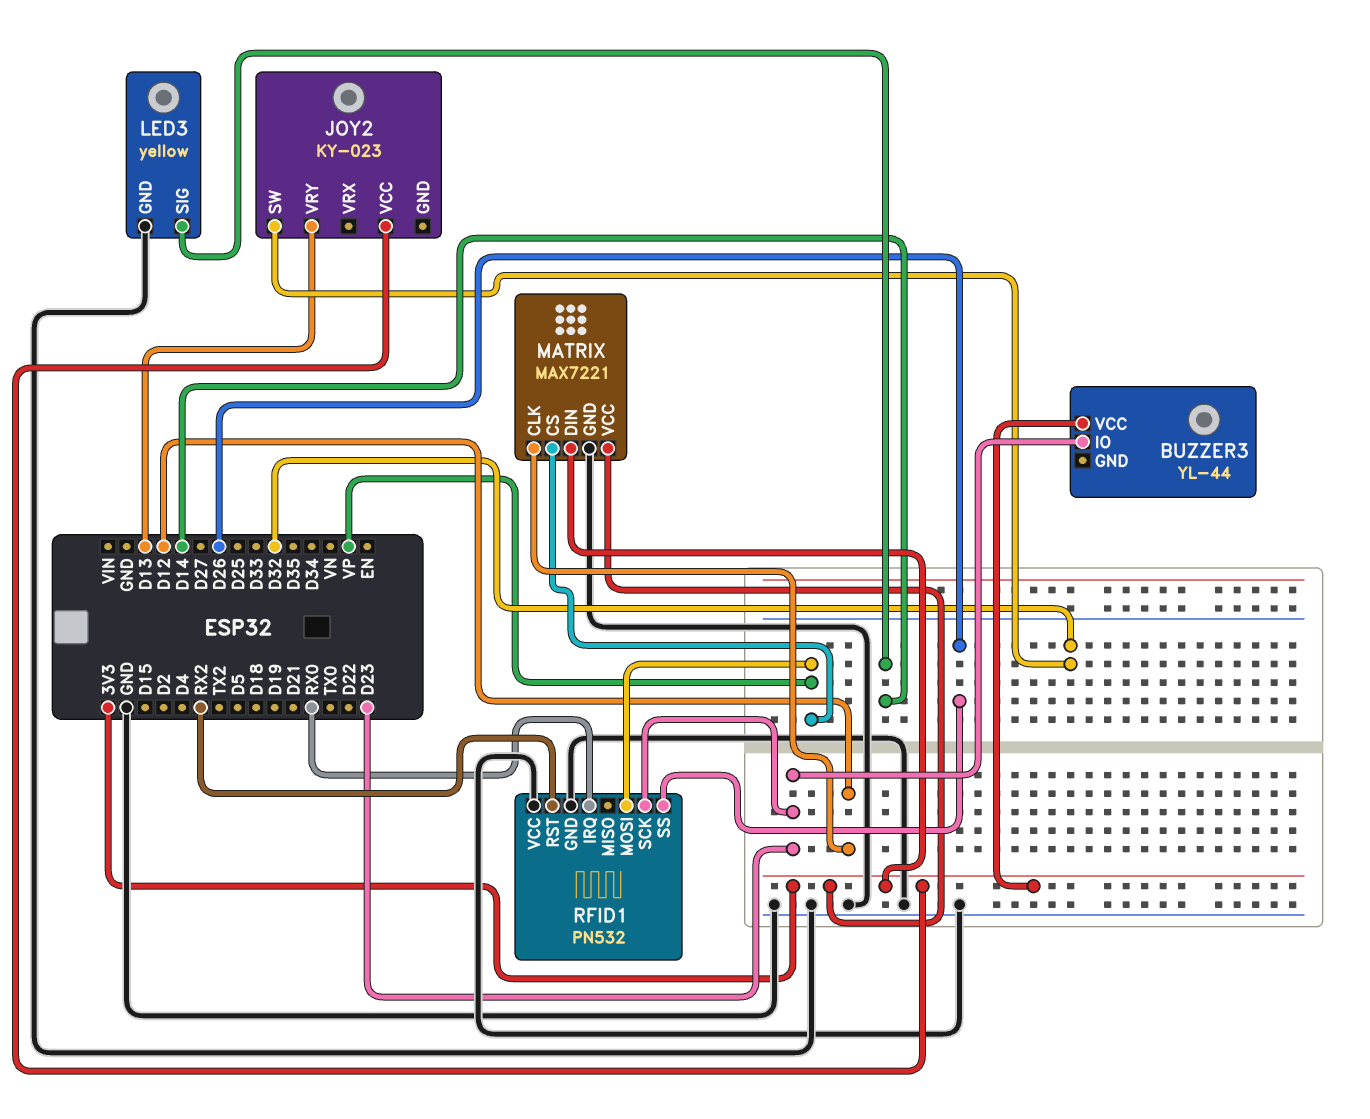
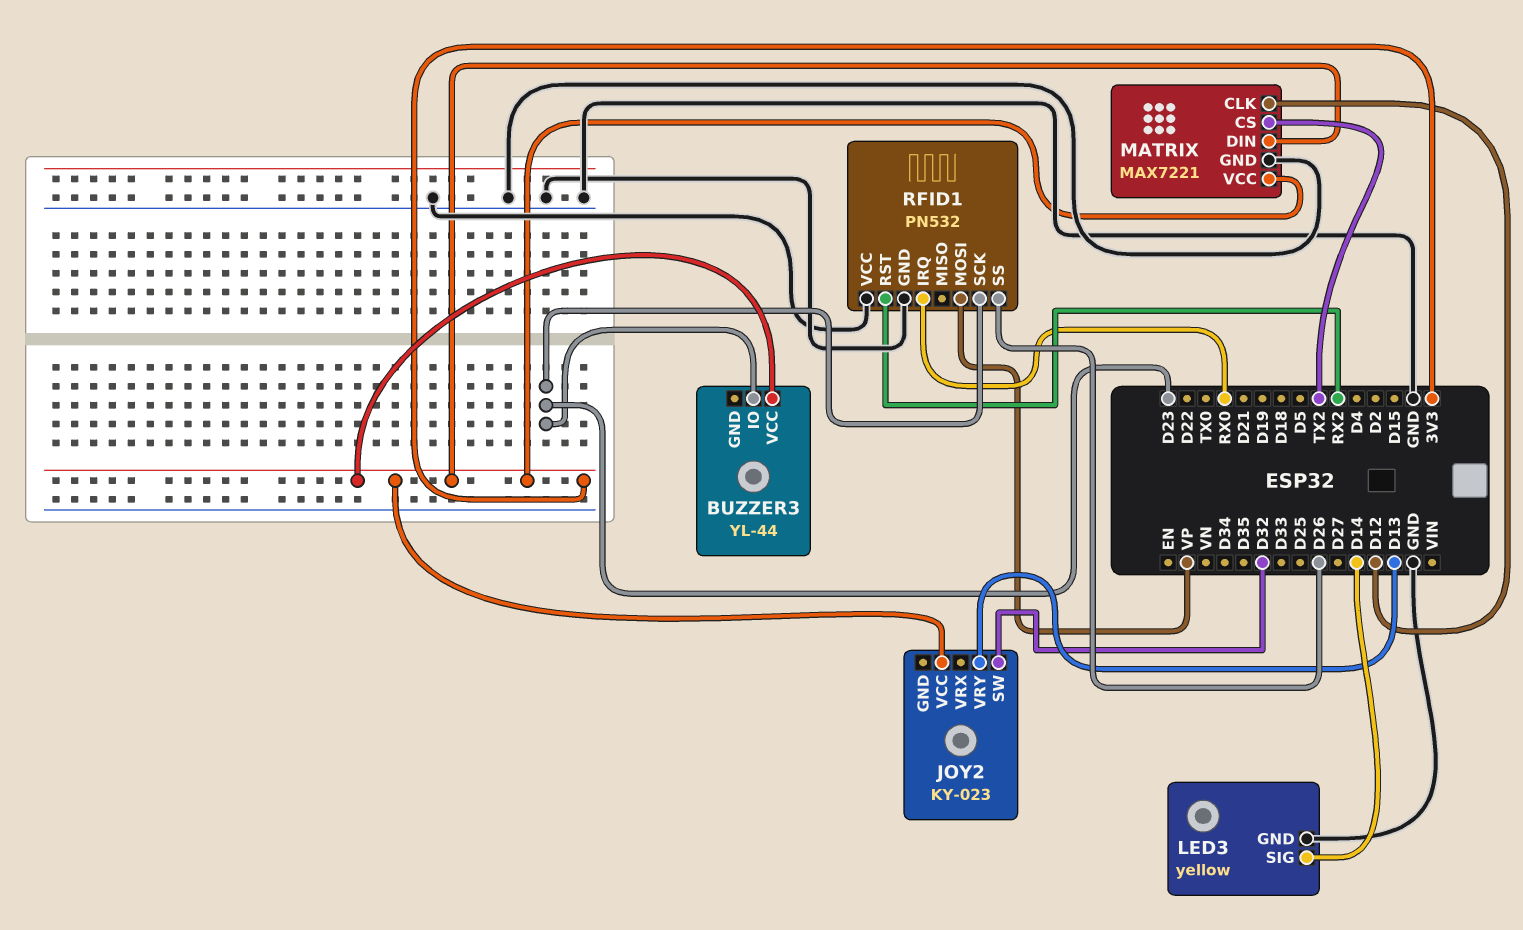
MATRIX pin CS: VP -> TX2

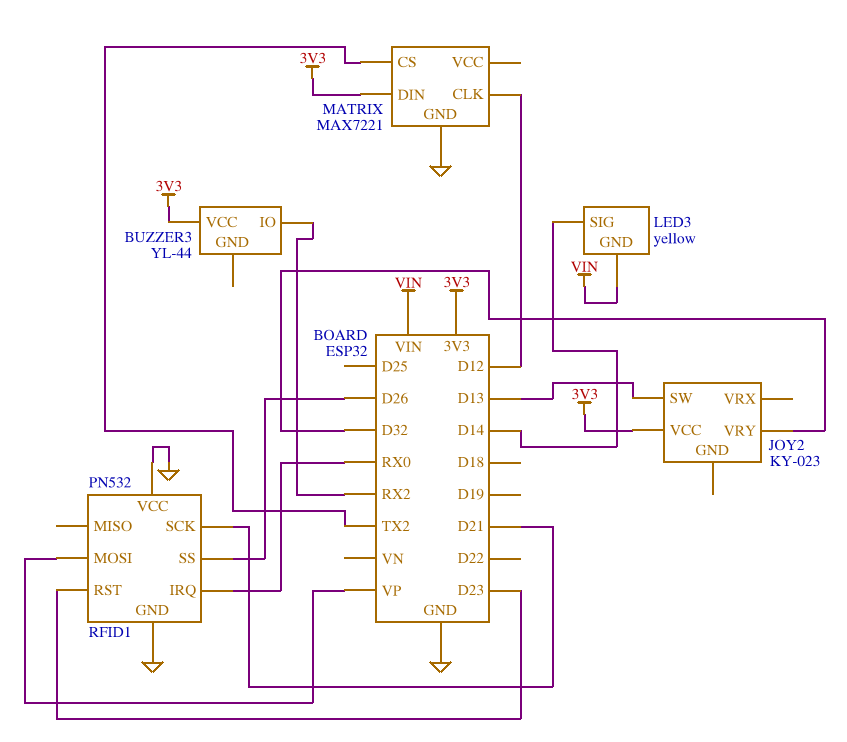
BUZZER3 pin IO: D23 -> RX2
JOY2 pin SW: D32 -> D13
JOY2 pin VRY: D13 -> D32
LED3 pin GND: GND -> VIN
MATRIX pin VCC: 3V3 -> none
RFID1 pin RST: RX2 -> D23
RFID1 pin SCK: D23 -> D21

